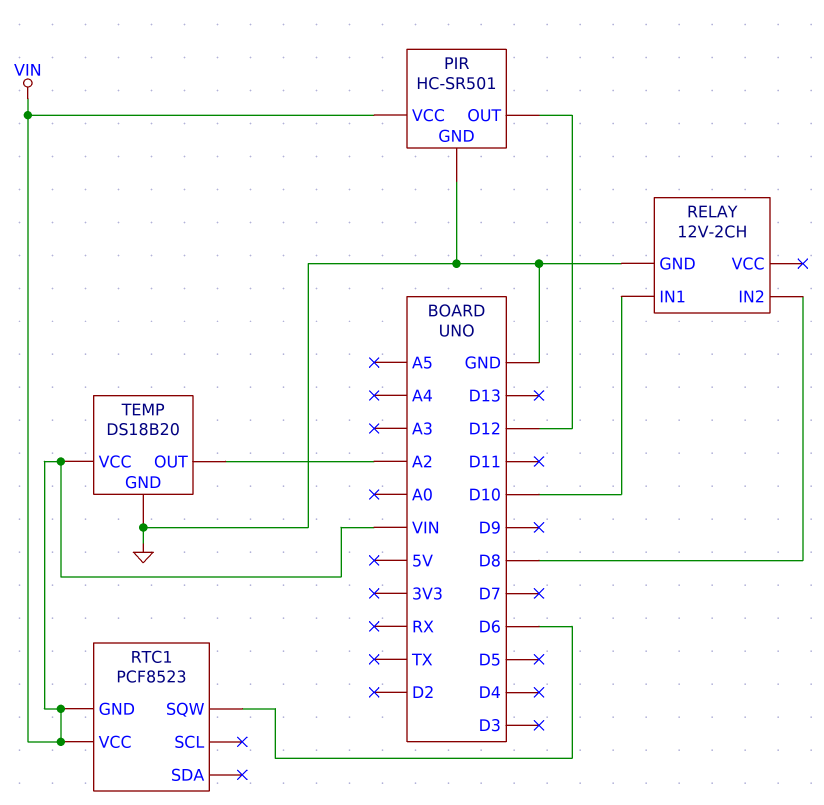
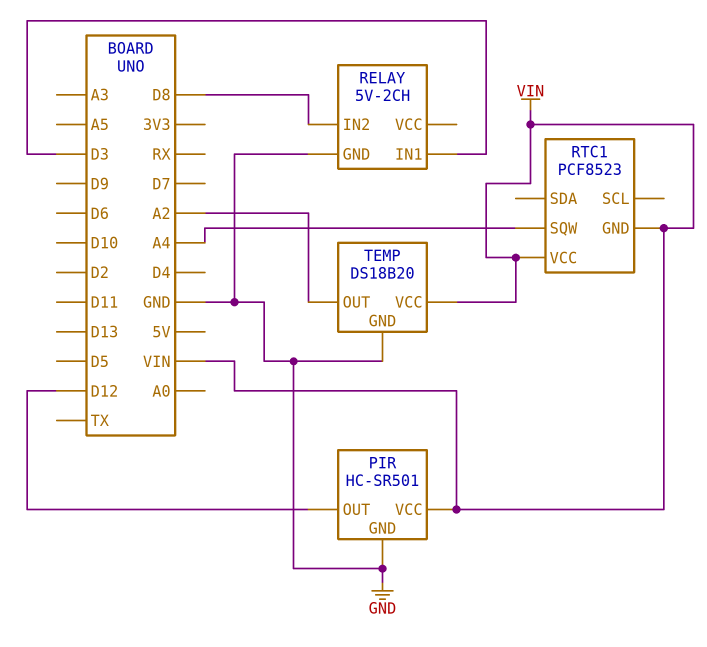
RELAY: 12V-2CH -> 5V-2CH
RELAY pin IN1: D10 -> D3
RTC1 pin SQW: D6 -> A4

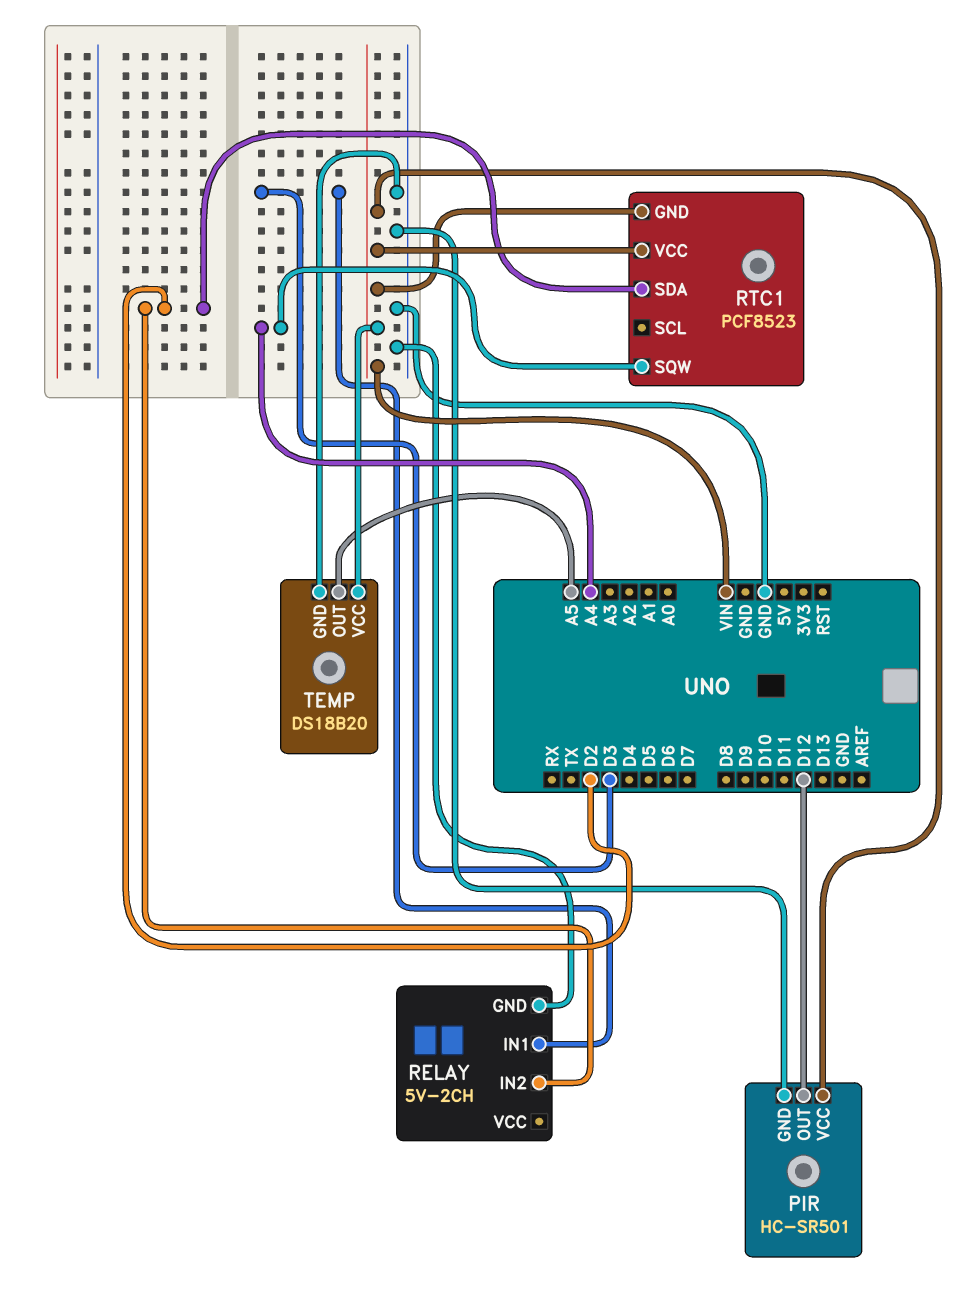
RELAY pin IN2: D8 -> D2
RTC1 pin SDA: none -> D2
TEMP pin OUT: A2 -> A5

